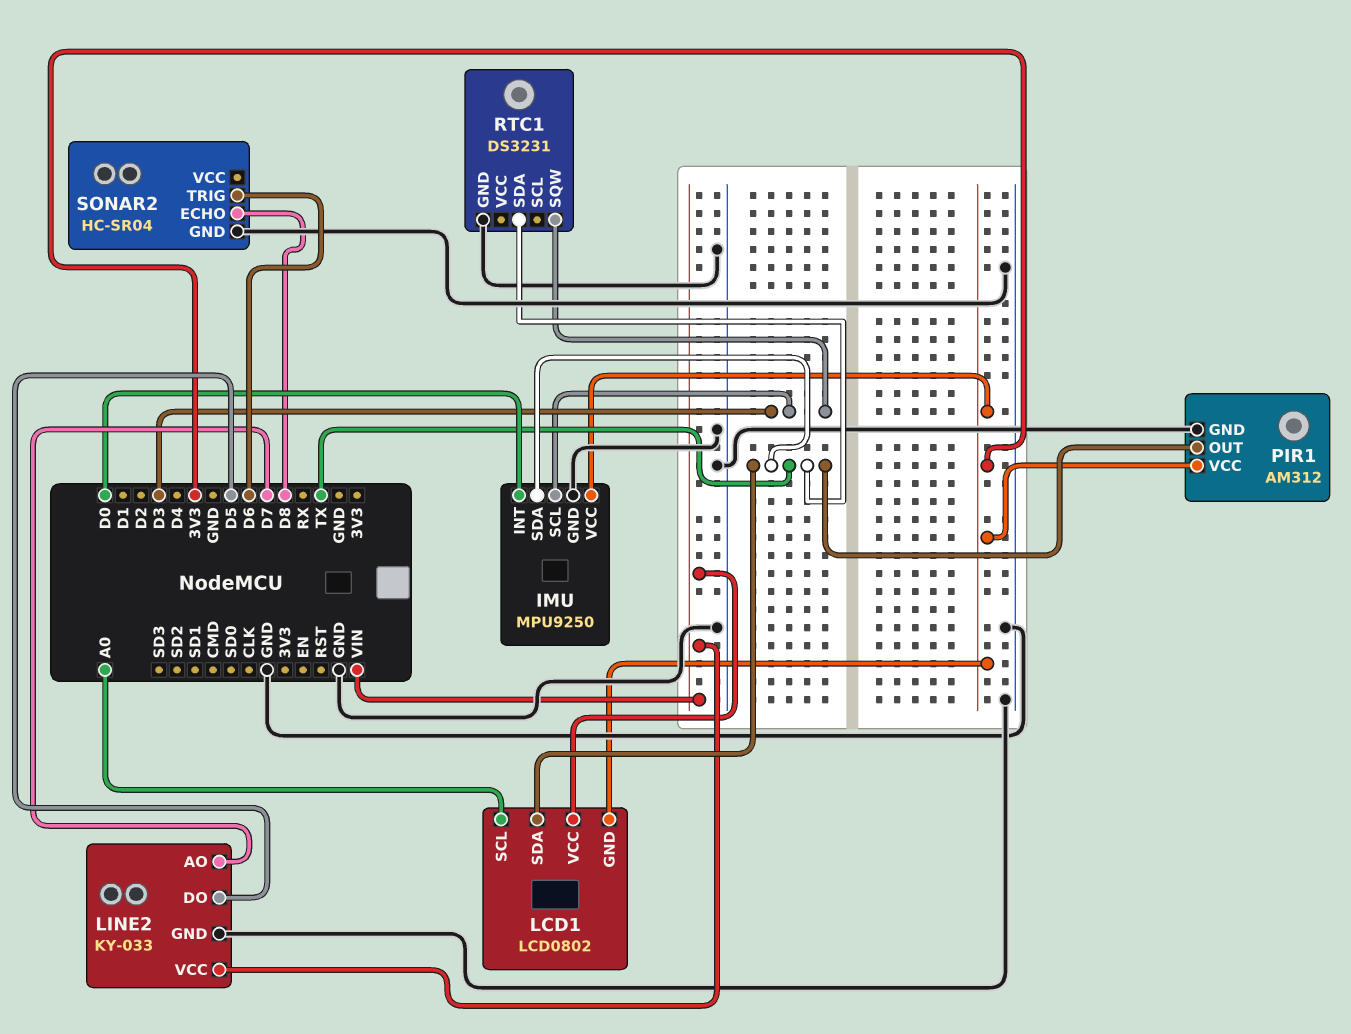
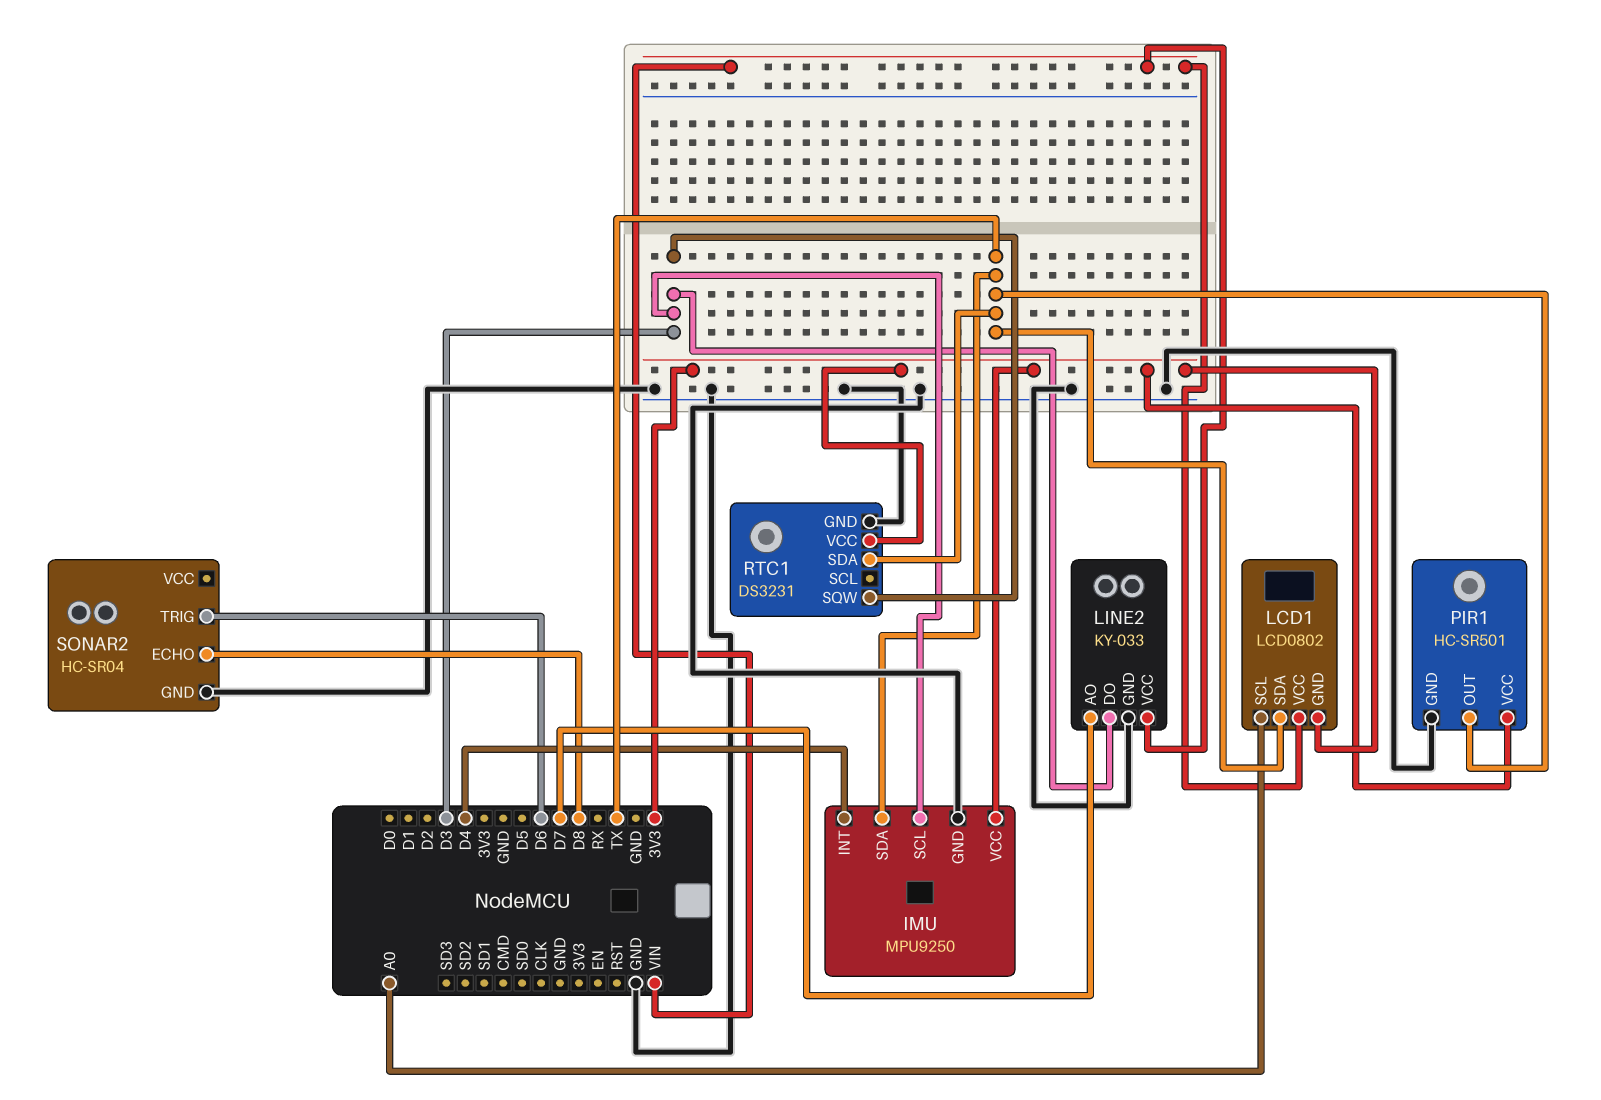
IMU pin INT: D0 -> D4
LINE2 pin DO: D5 -> D3
PIR1: AM312 -> HC-SR501
RTC1 pin VCC: none -> 3V3

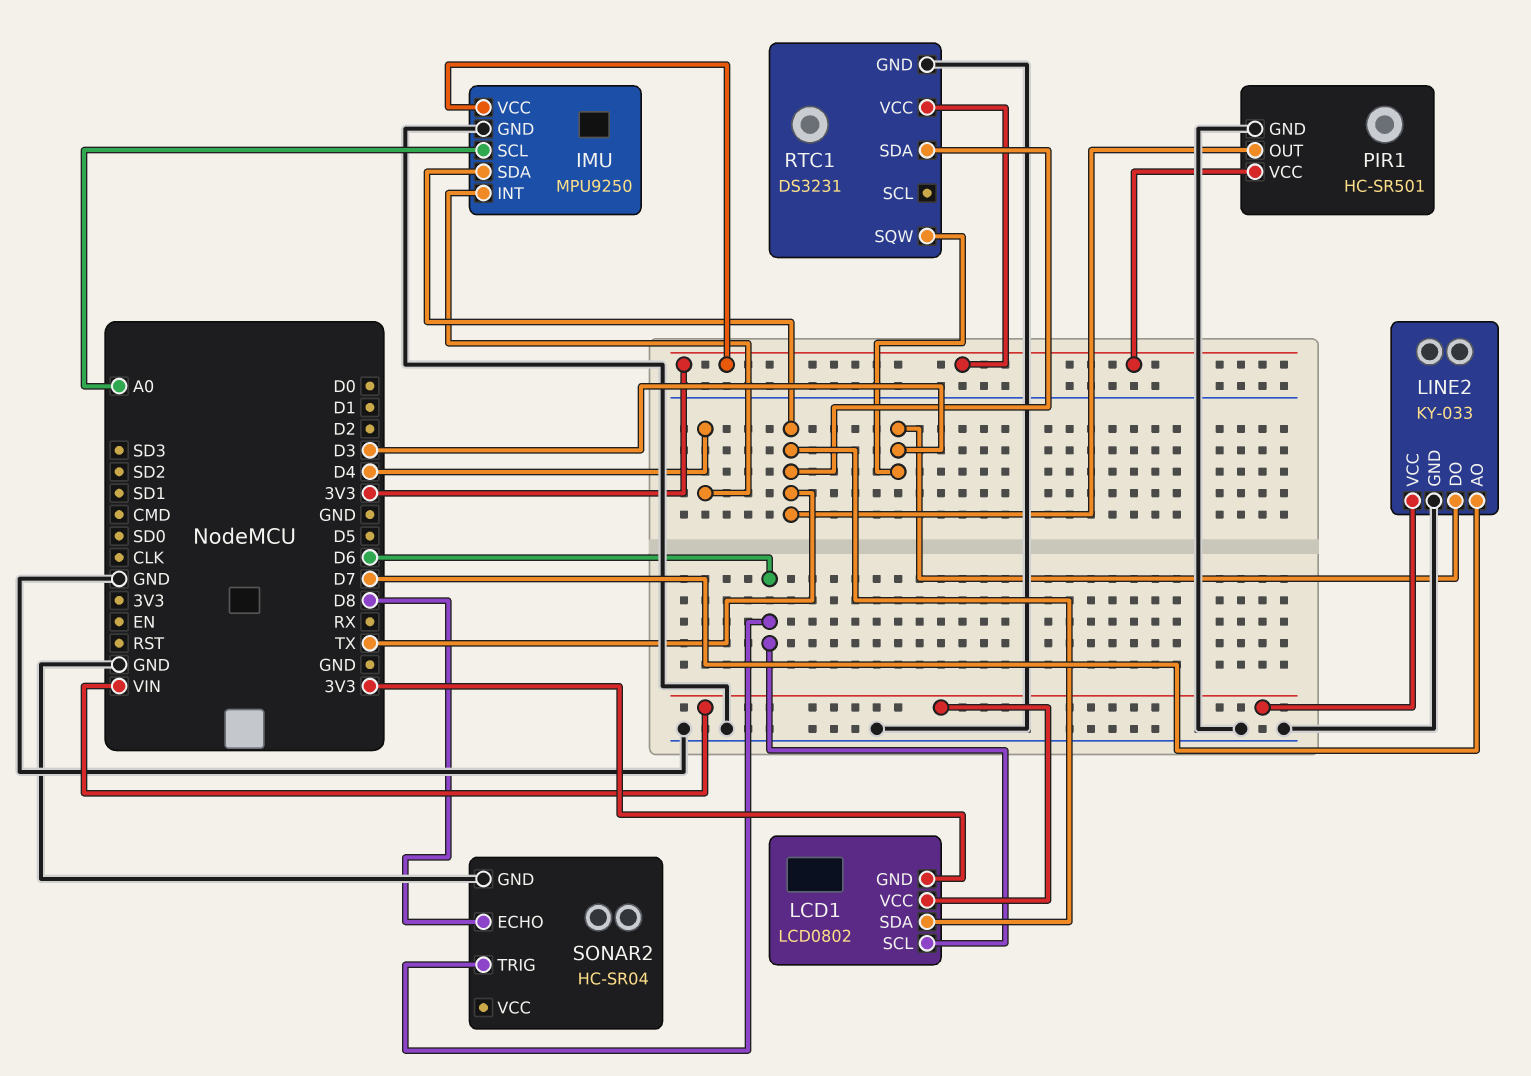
IMU pin SCL: D3 -> A0
LCD1 pin SCL: A0 -> D6

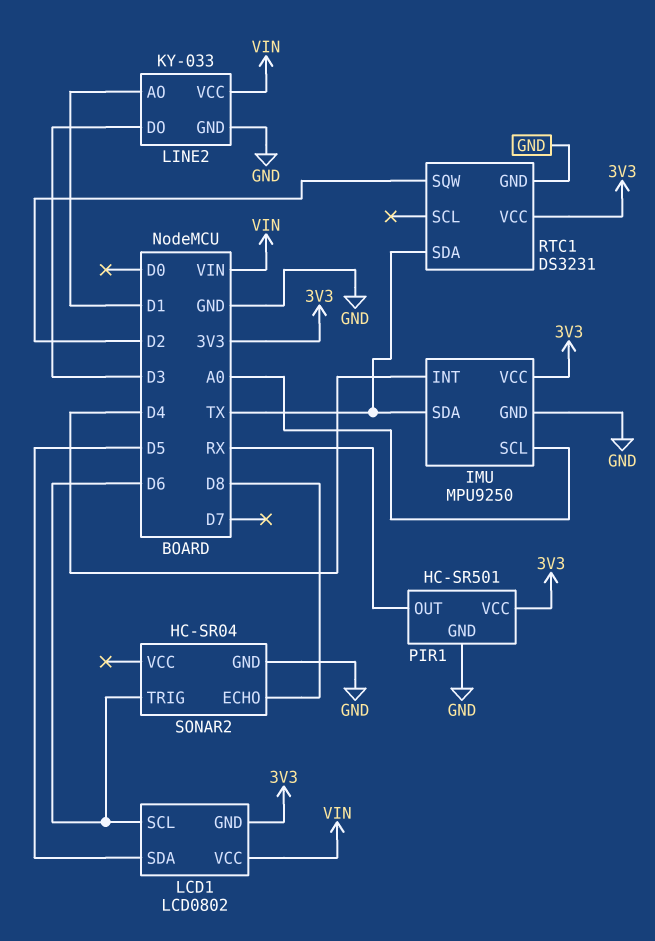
LCD1 pin SDA: TX -> D5
LINE2 pin AO: D7 -> D1
PIR1 pin OUT: TX -> RX
RTC1 pin SQW: D3 -> D2

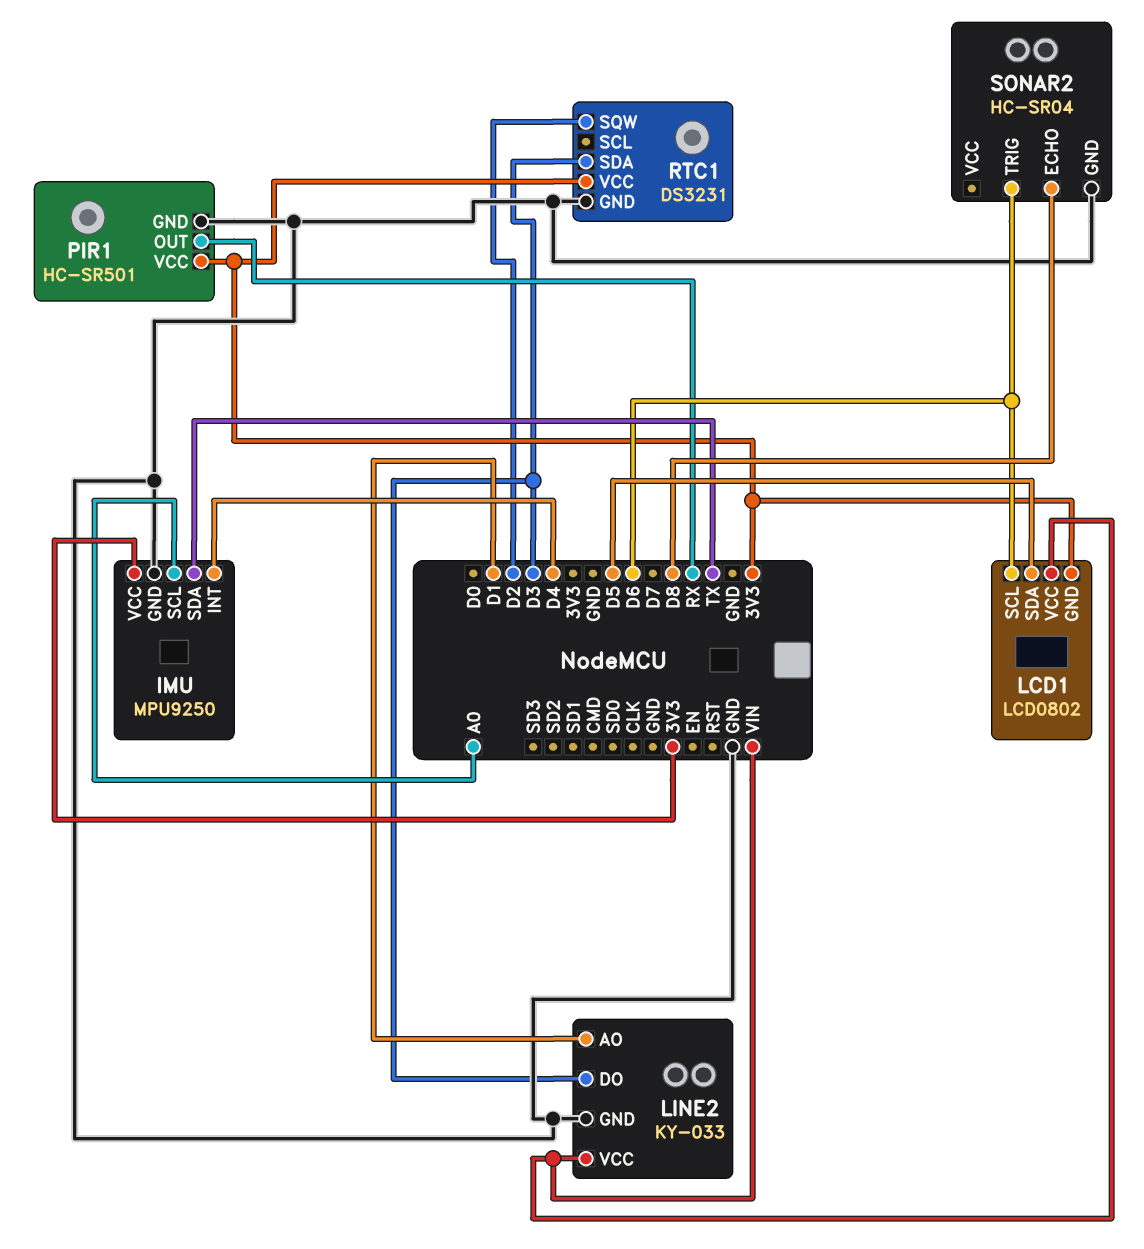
RTC1 pin SDA: TX -> D3

